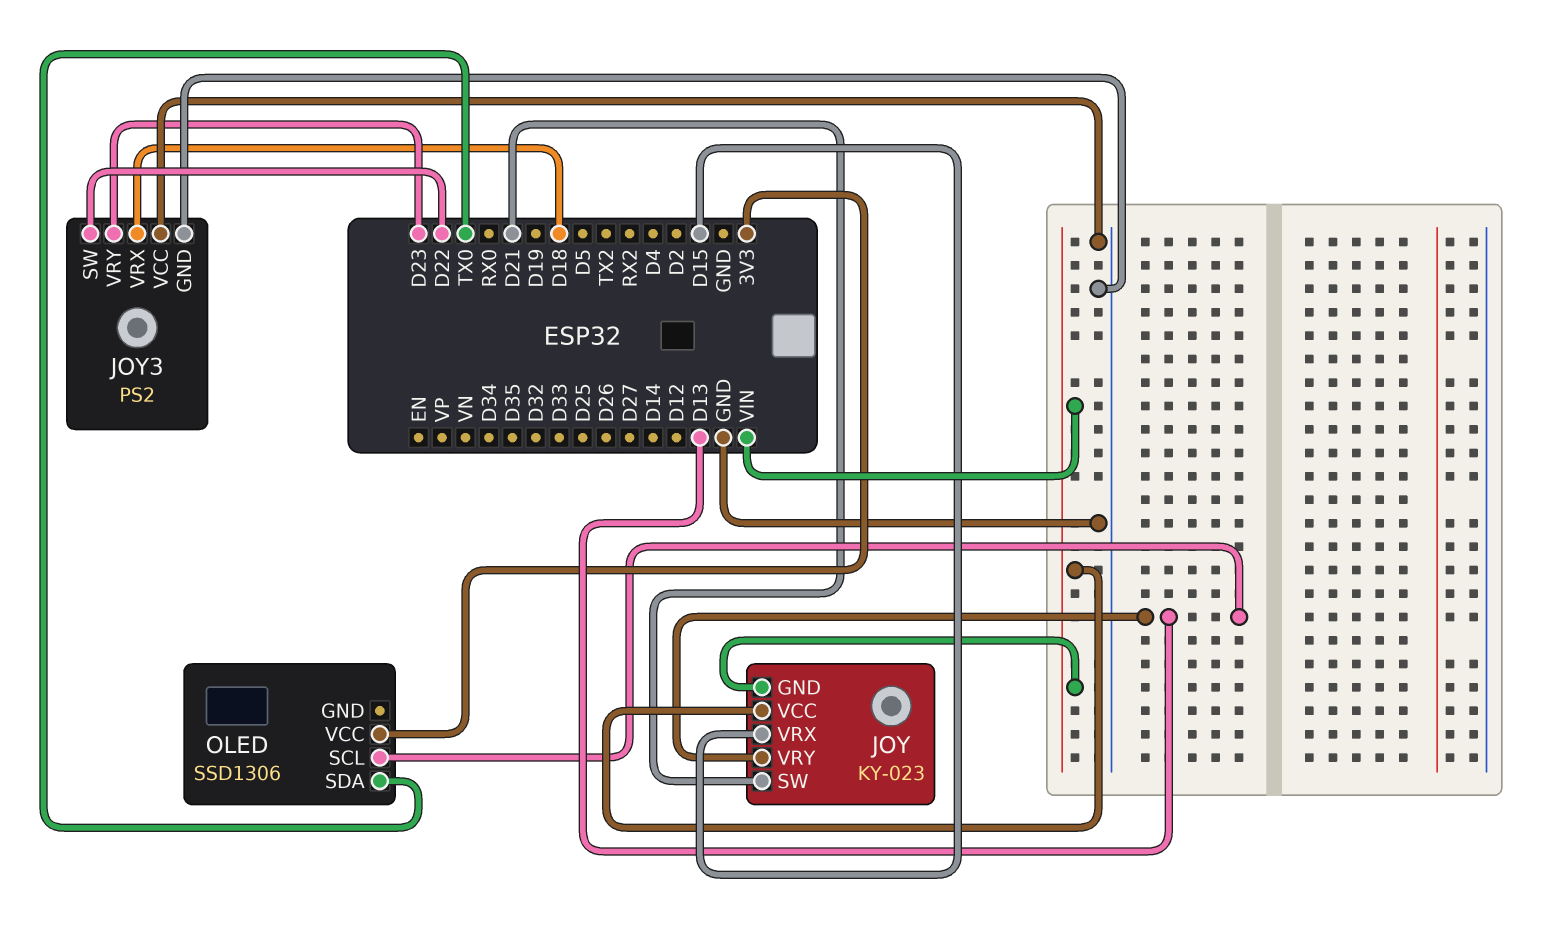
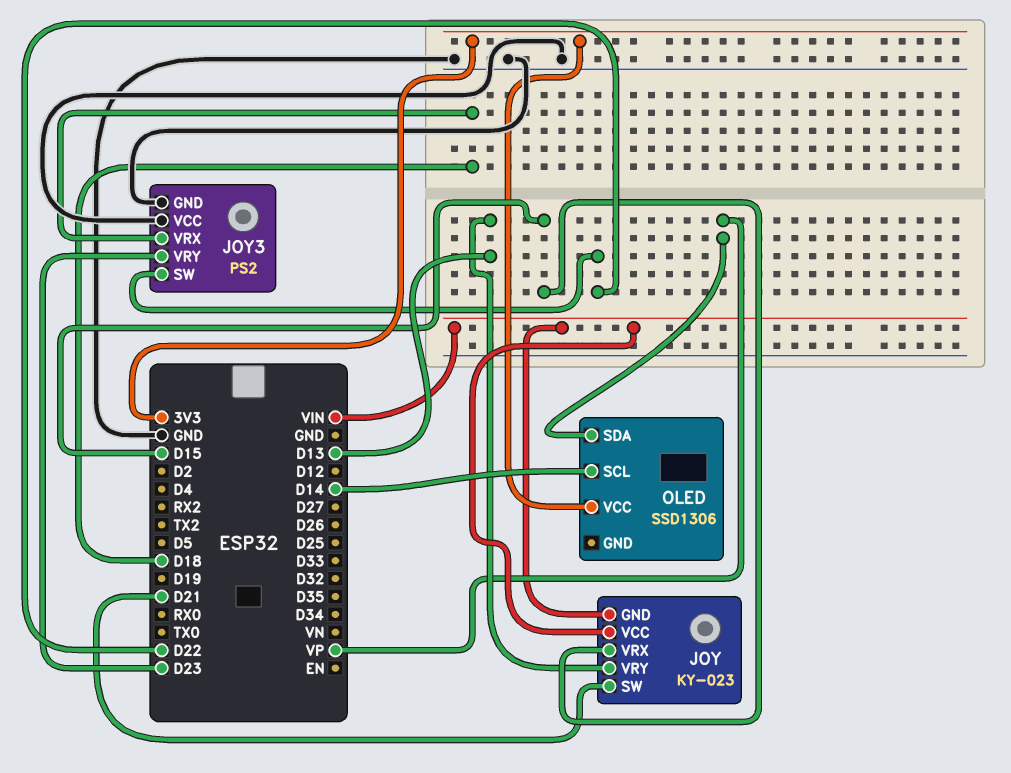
OLED pin SCL: D13 -> D14
OLED pin SDA: TX0 -> VP

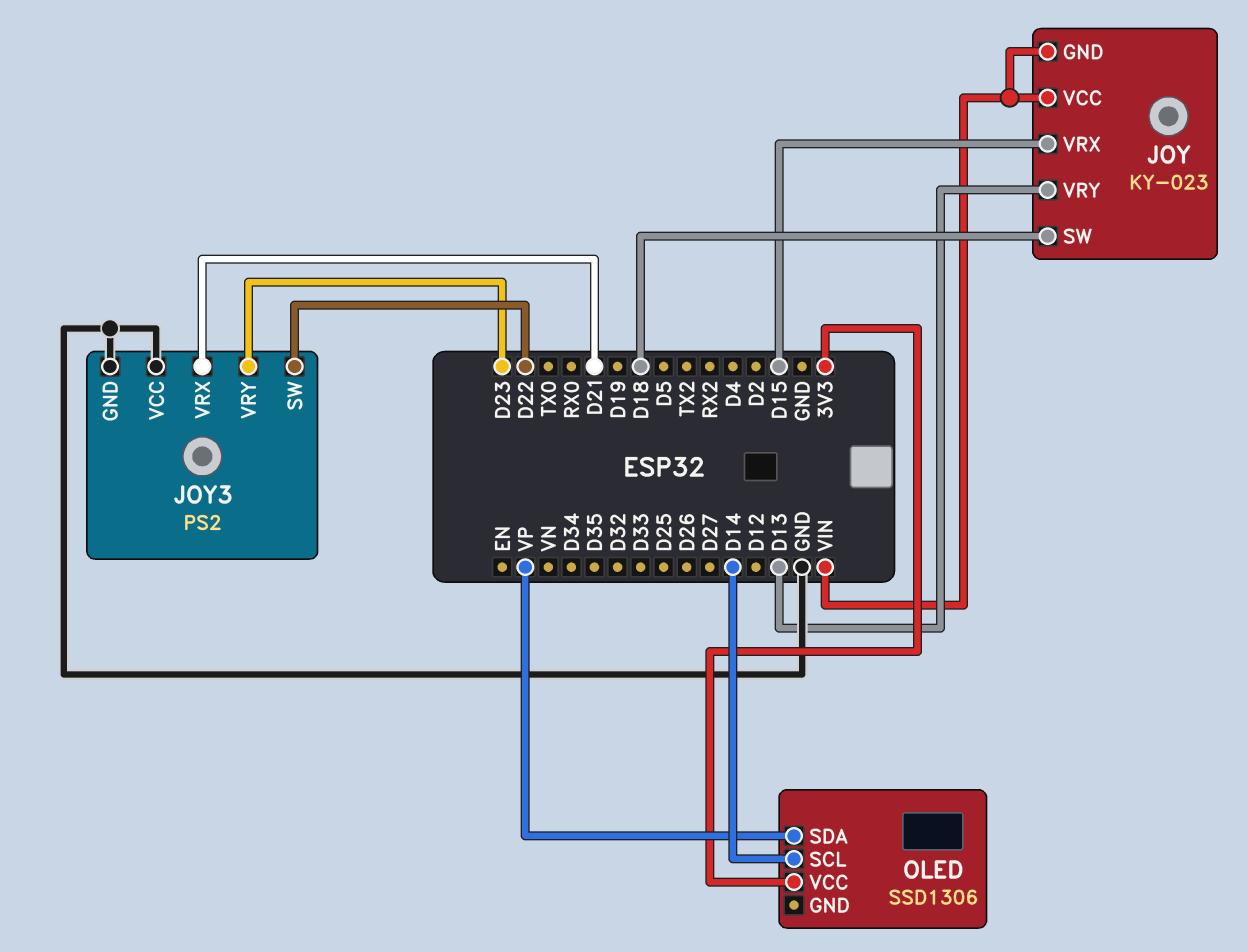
JOY pin SW: D21 -> D18
JOY3 pin VRX: D18 -> D21

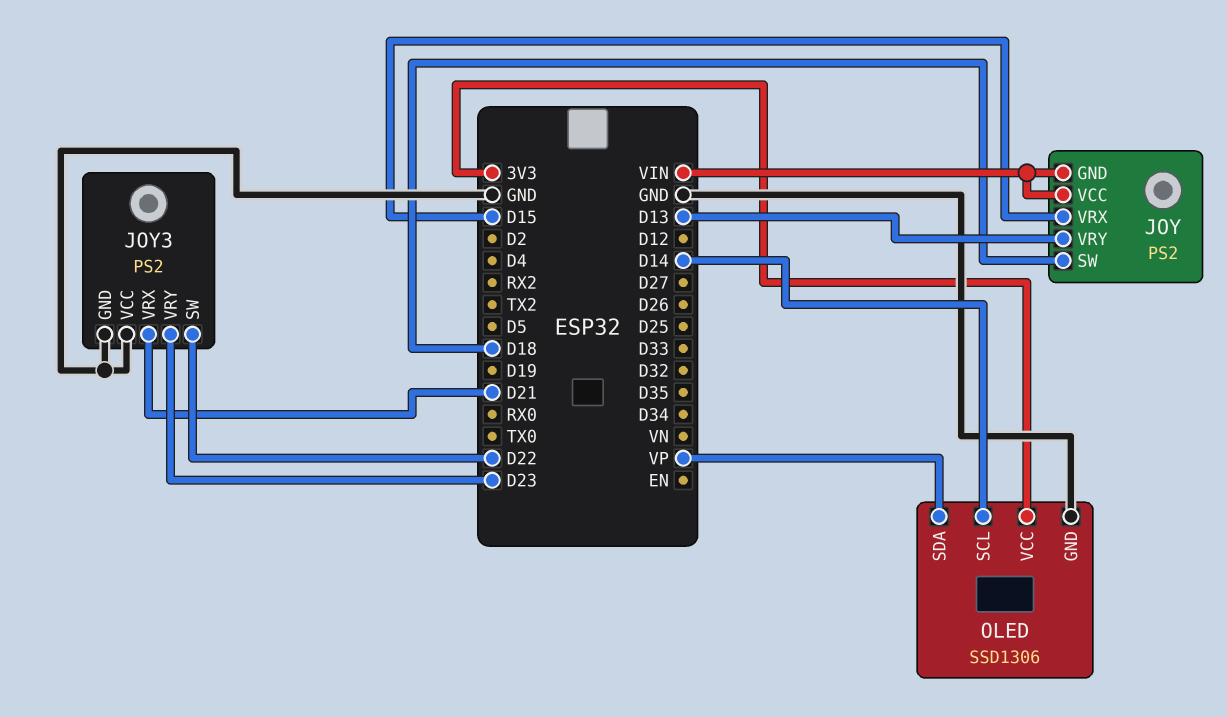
JOY: KY-023 -> PS2
OLED pin GND: none -> GND

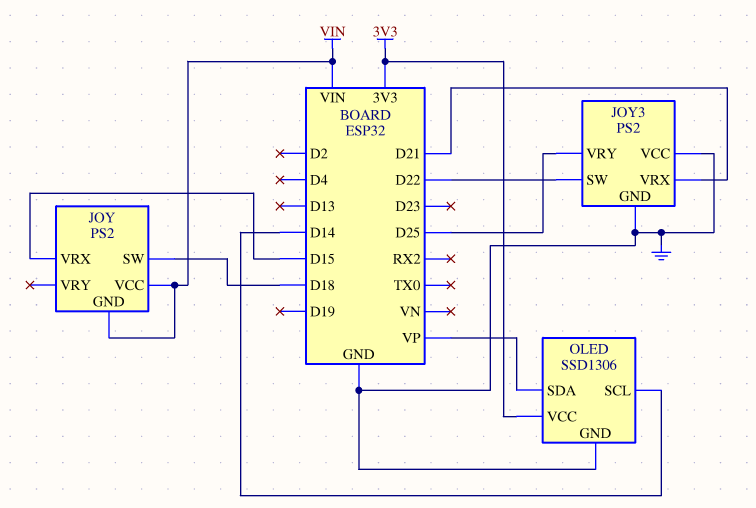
JOY pin VRY: D13 -> none
JOY3 pin VRY: D23 -> D25

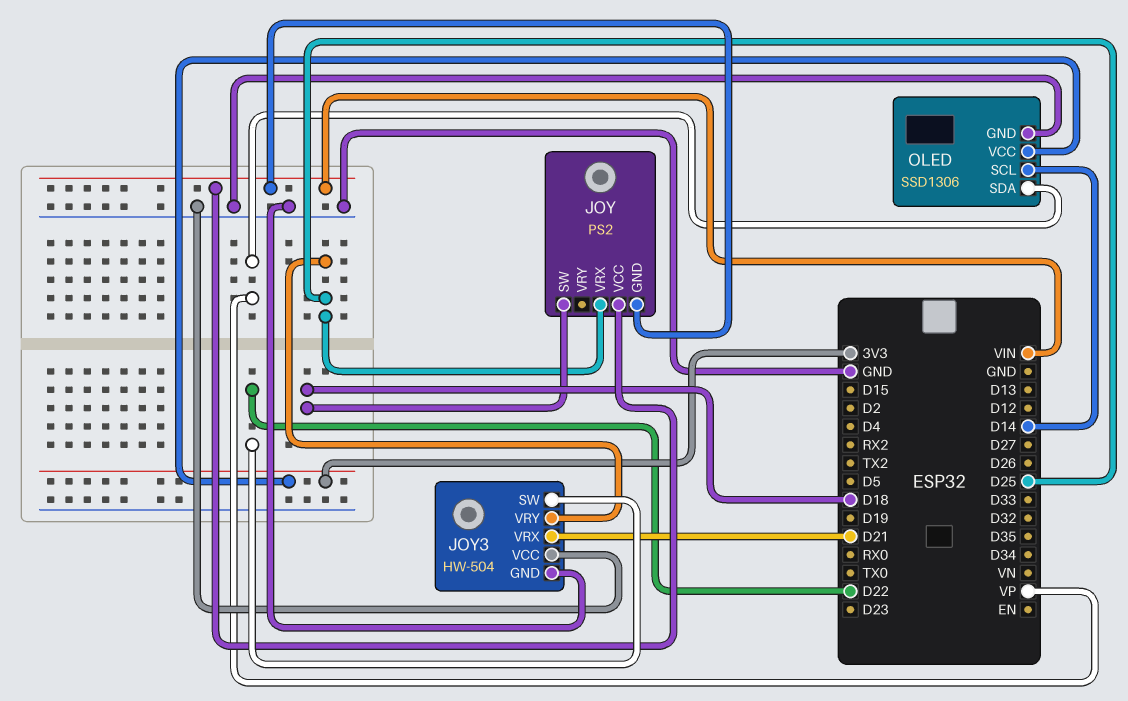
JOY pin VRX: D15 -> D25
JOY3: PS2 -> HW-504

